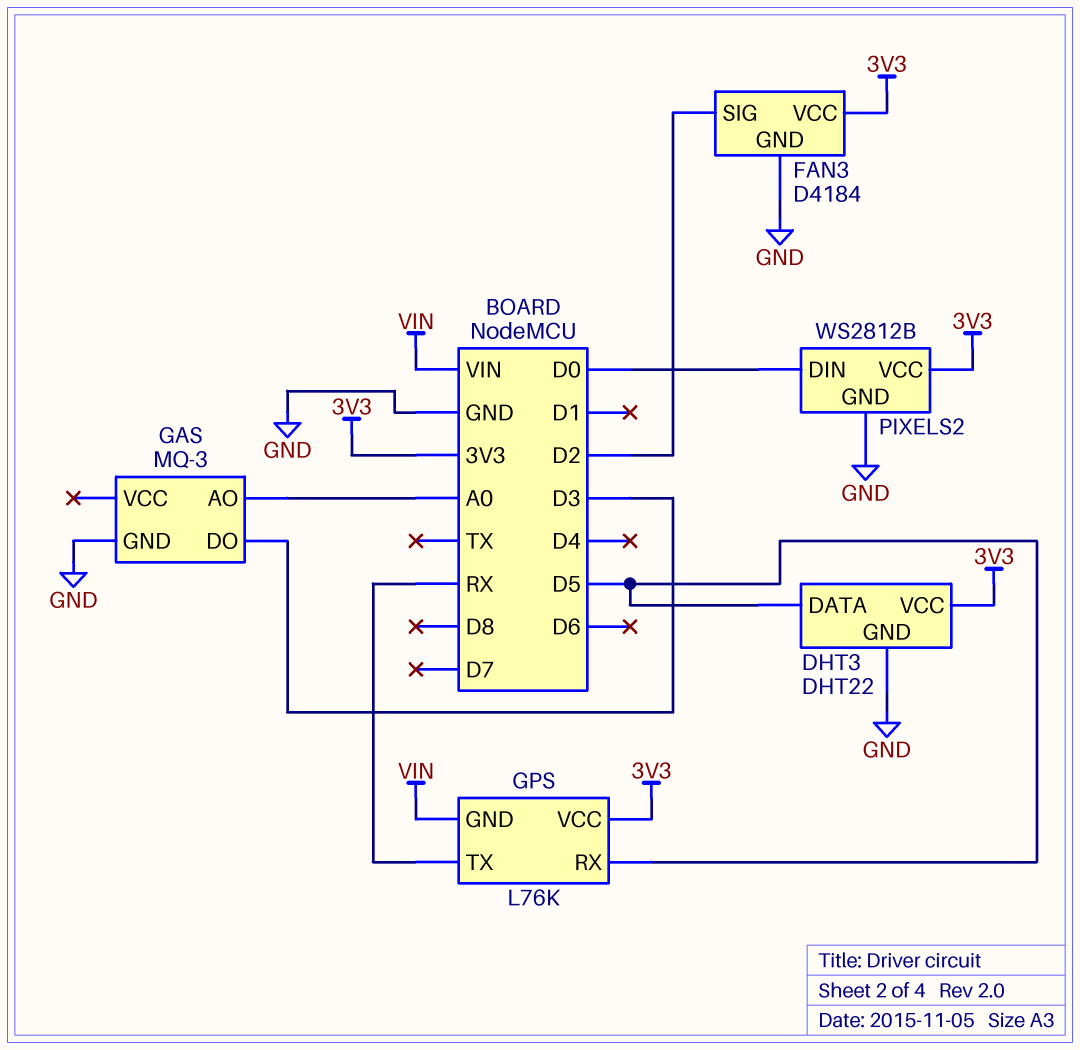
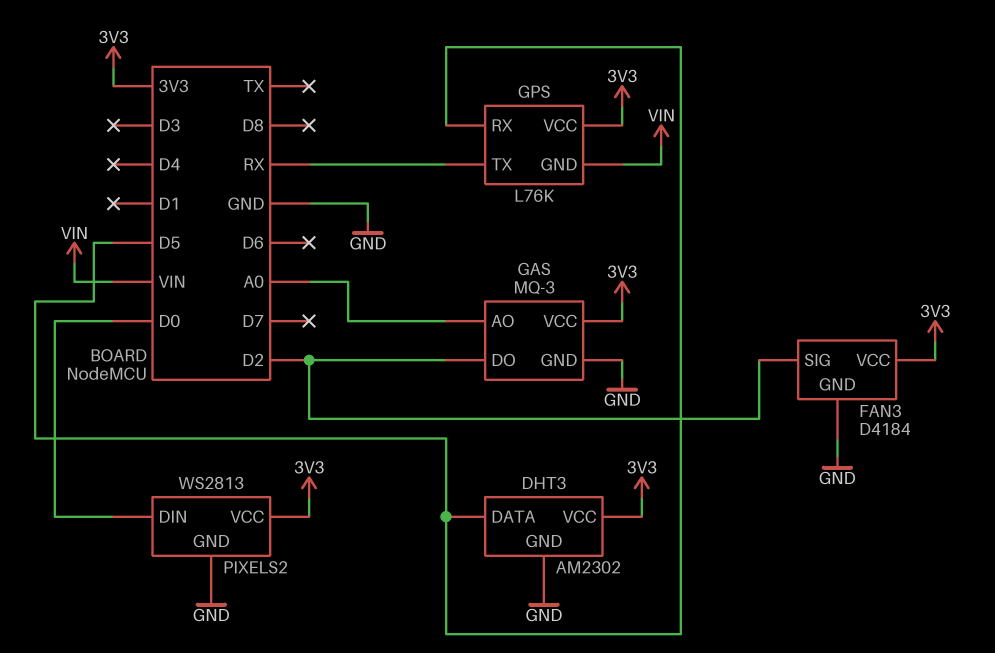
DHT3: DHT22 -> AM2302
GAS pin DO: D3 -> D2
GAS pin VCC: none -> 3V3
PIXELS2: WS2812B -> WS2813

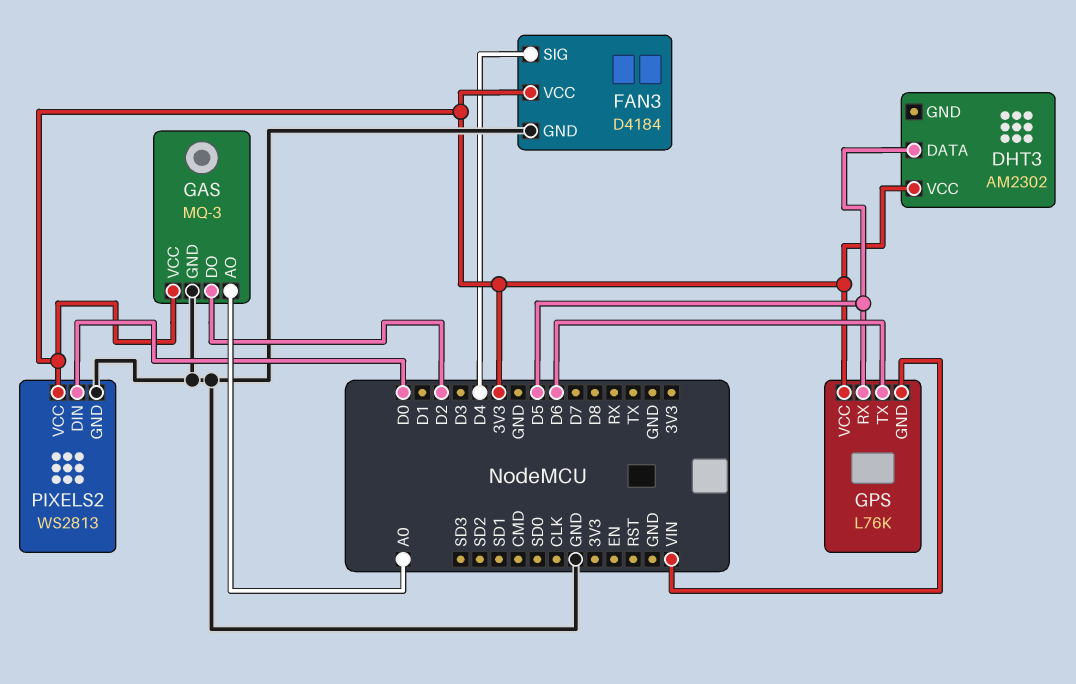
DHT3 pin GND: GND -> none
FAN3 pin SIG: D2 -> D4
GPS pin TX: RX -> D6

